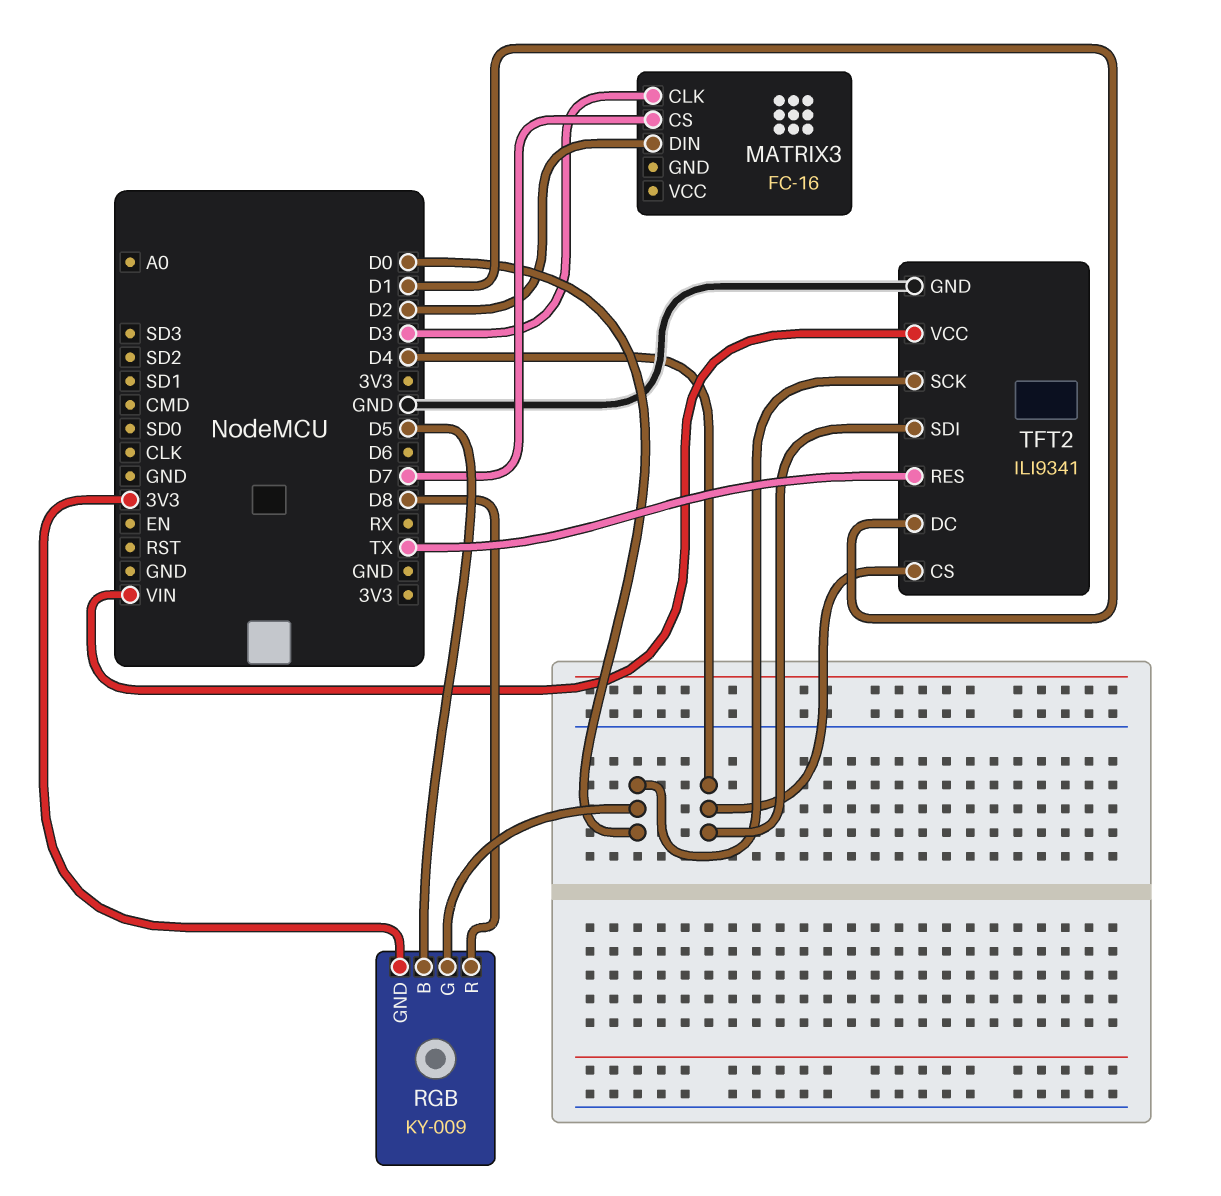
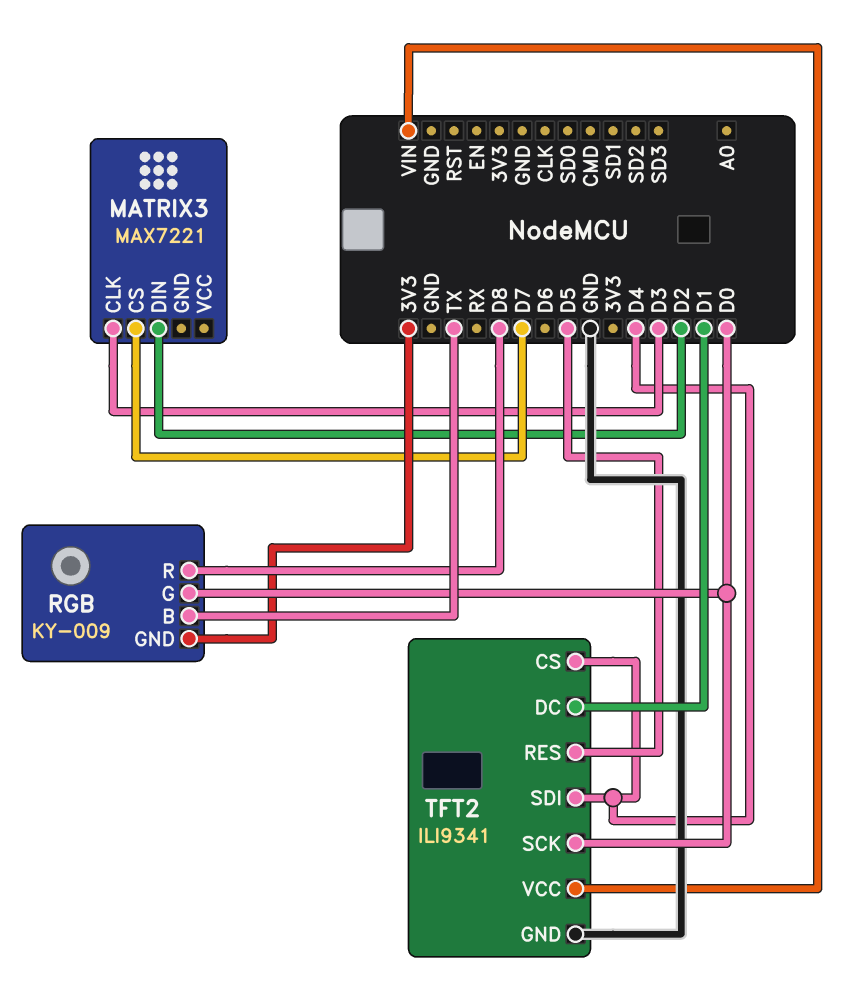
MATRIX3: FC-16 -> MAX7221
RGB pin B: D5 -> TX
TFT2 pin RES: TX -> D5

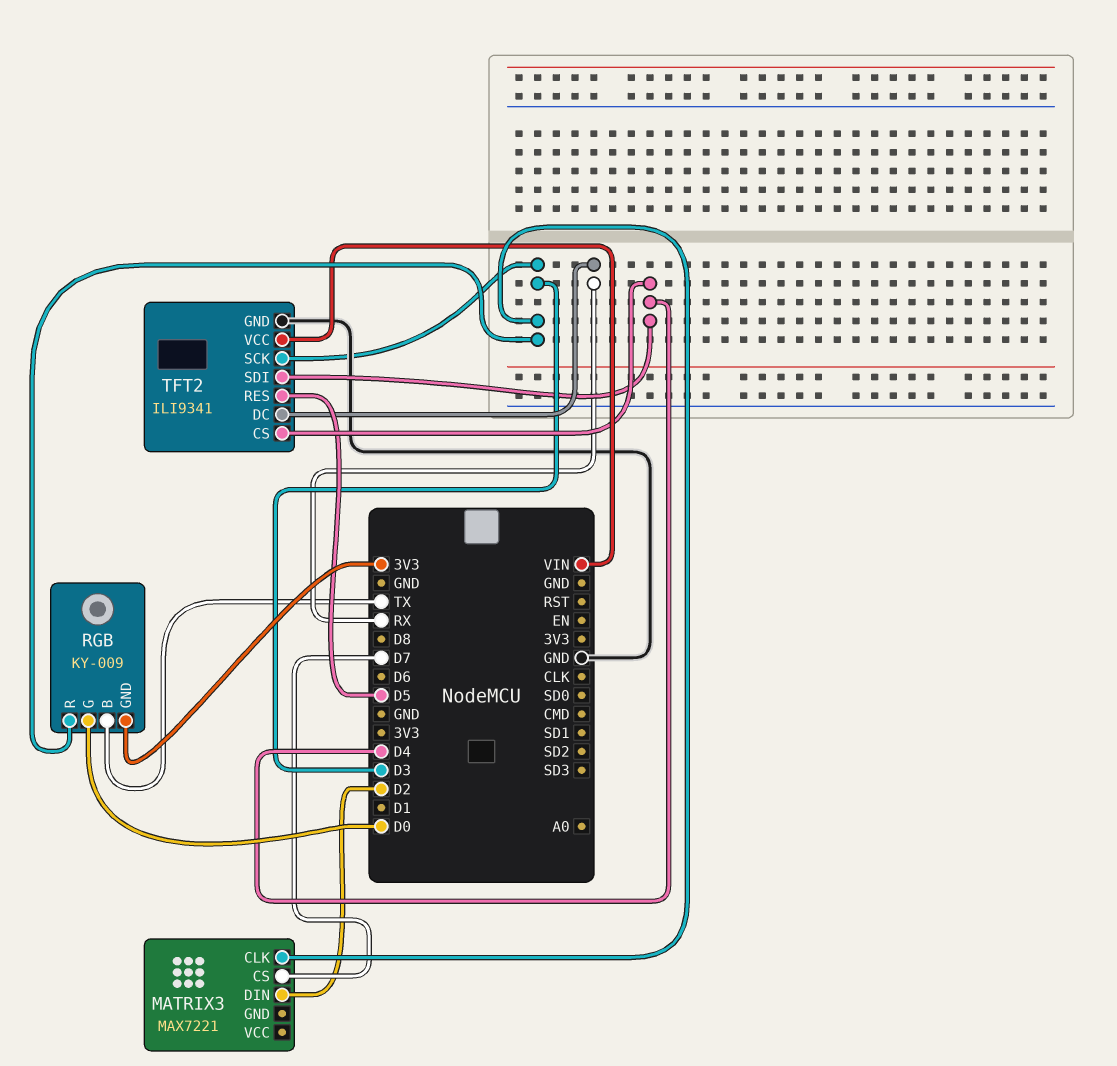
RGB pin R: D8 -> D3
TFT2 pin DC: D1 -> RX
TFT2 pin SCK: D0 -> D3

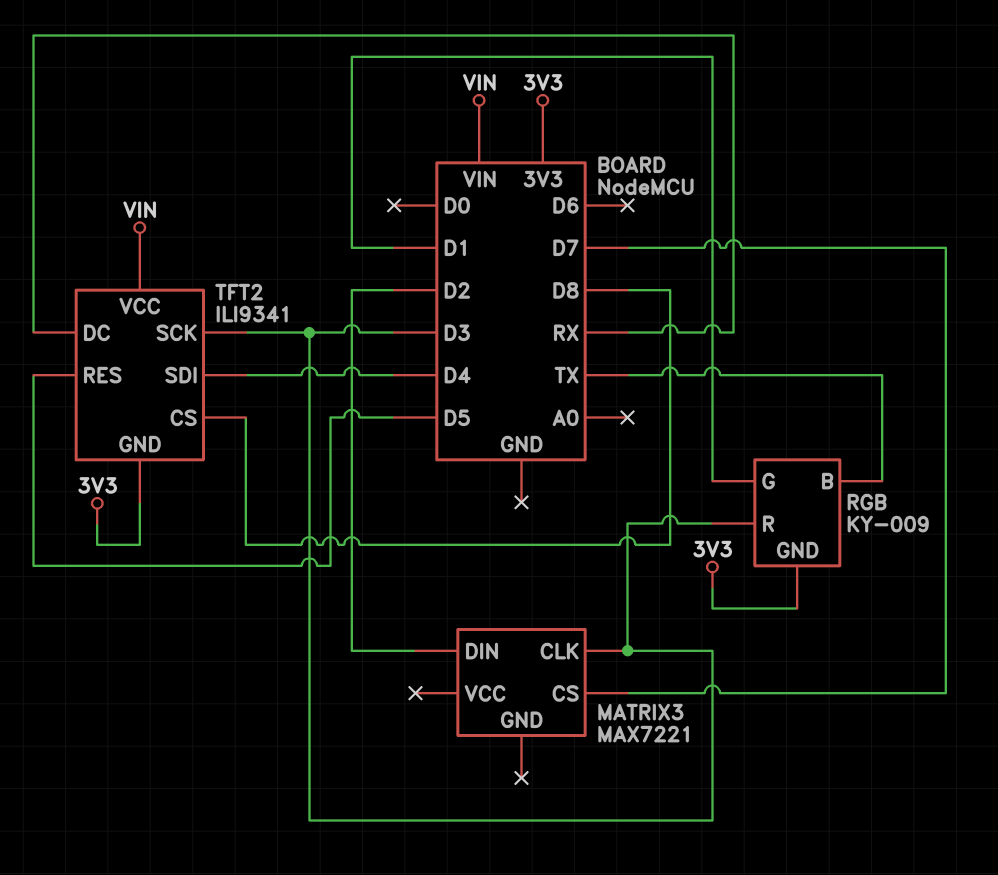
RGB pin G: D0 -> D1
TFT2 pin CS: D4 -> D8
TFT2 pin GND: GND -> 3V3

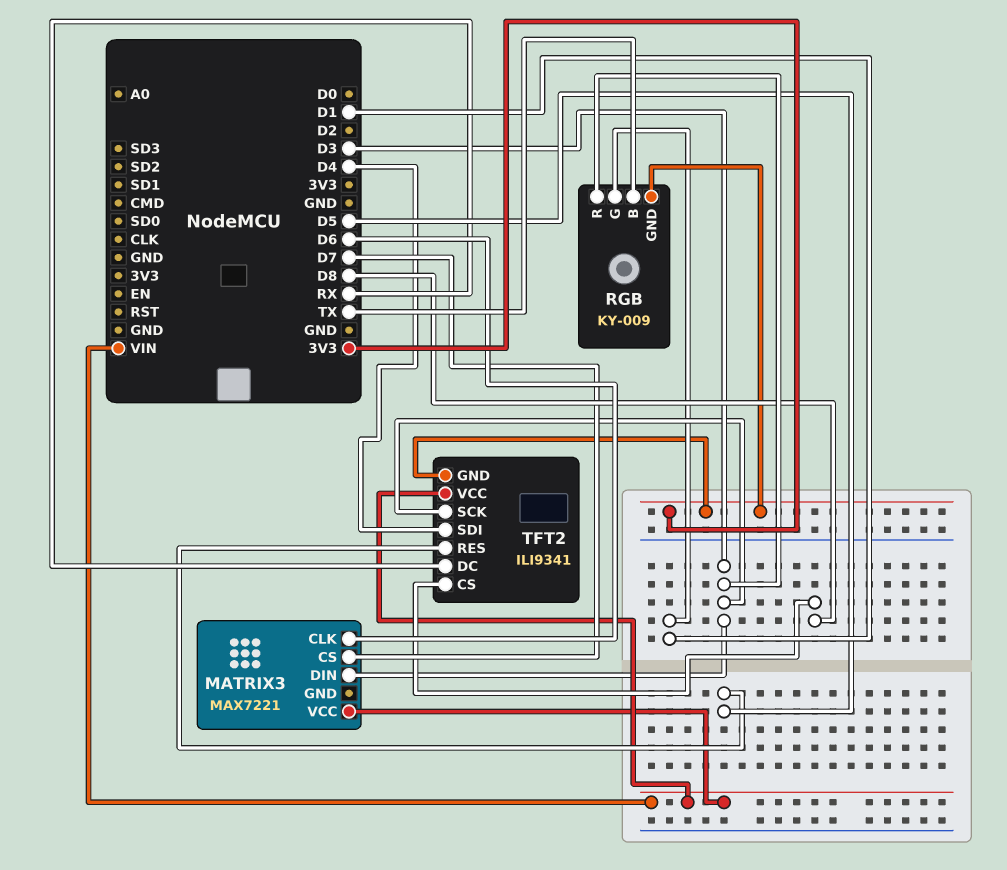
MATRIX3 pin CLK: D3 -> D6
MATRIX3 pin DIN: D2 -> D3
MATRIX3 pin VCC: none -> VIN

